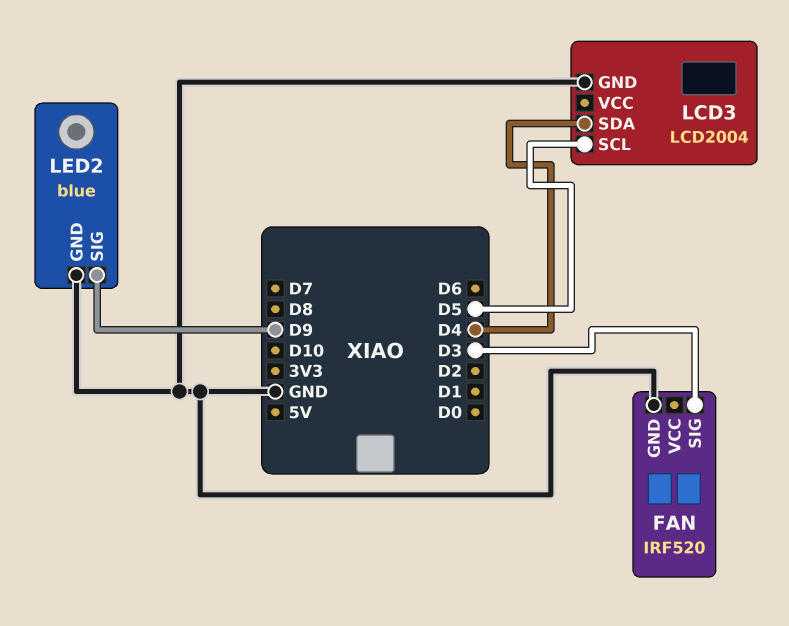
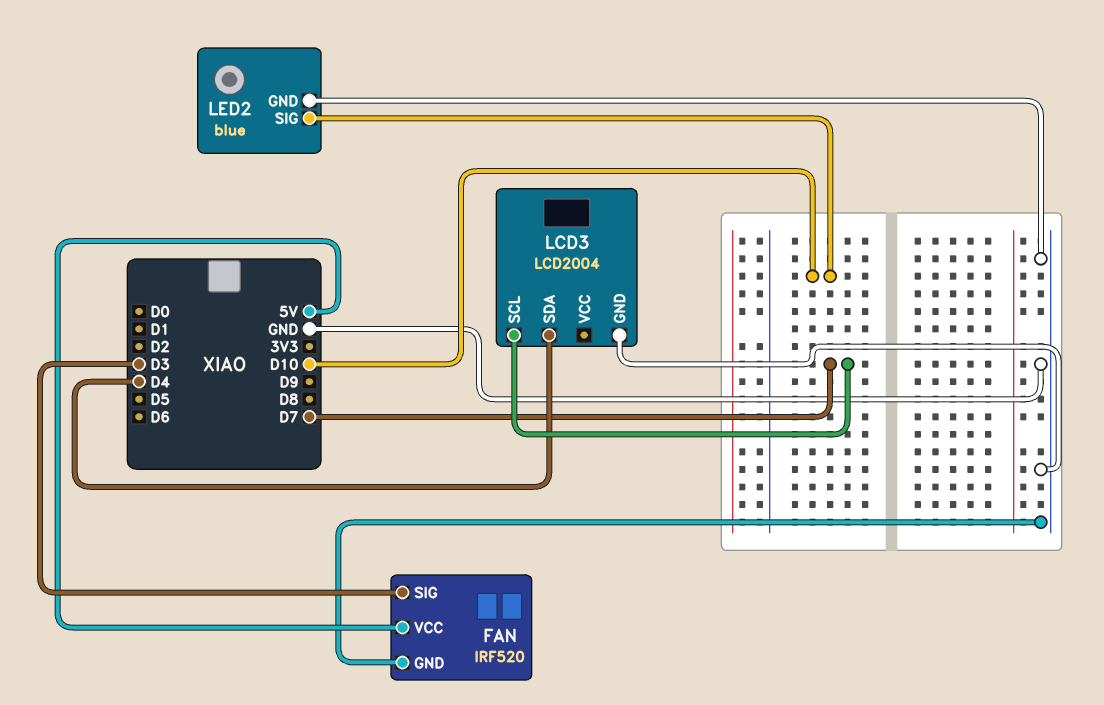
FAN pin VCC: none -> 5V
LCD3 pin SCL: D5 -> D7
LED2 pin SIG: D9 -> D10

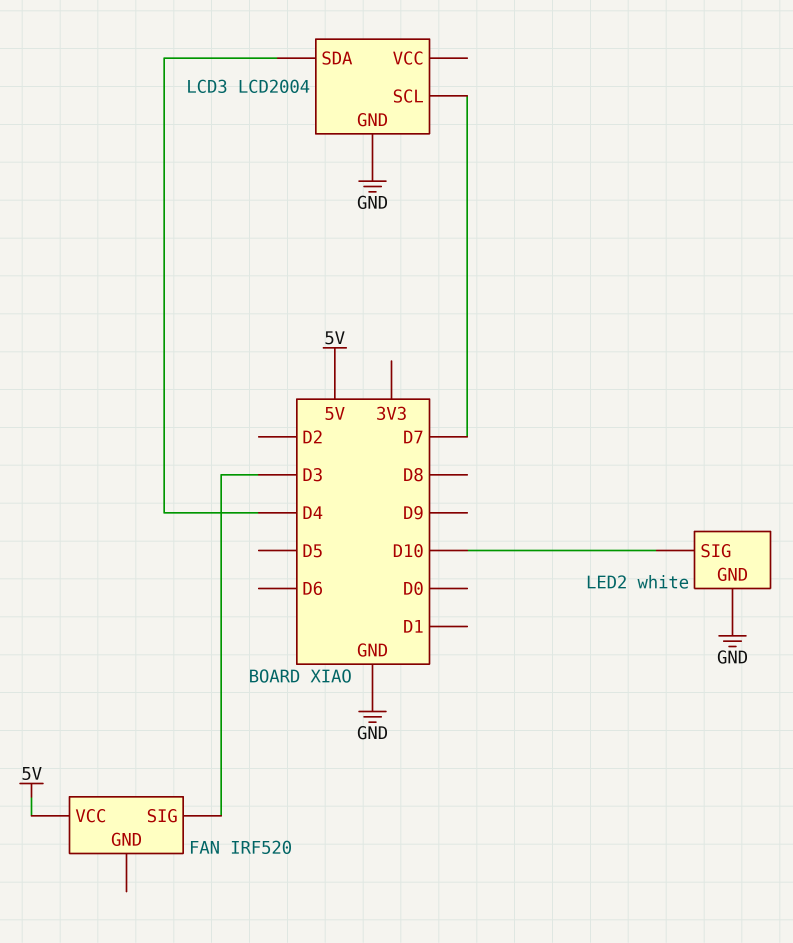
FAN pin GND: GND -> none
LED2: blue -> white

